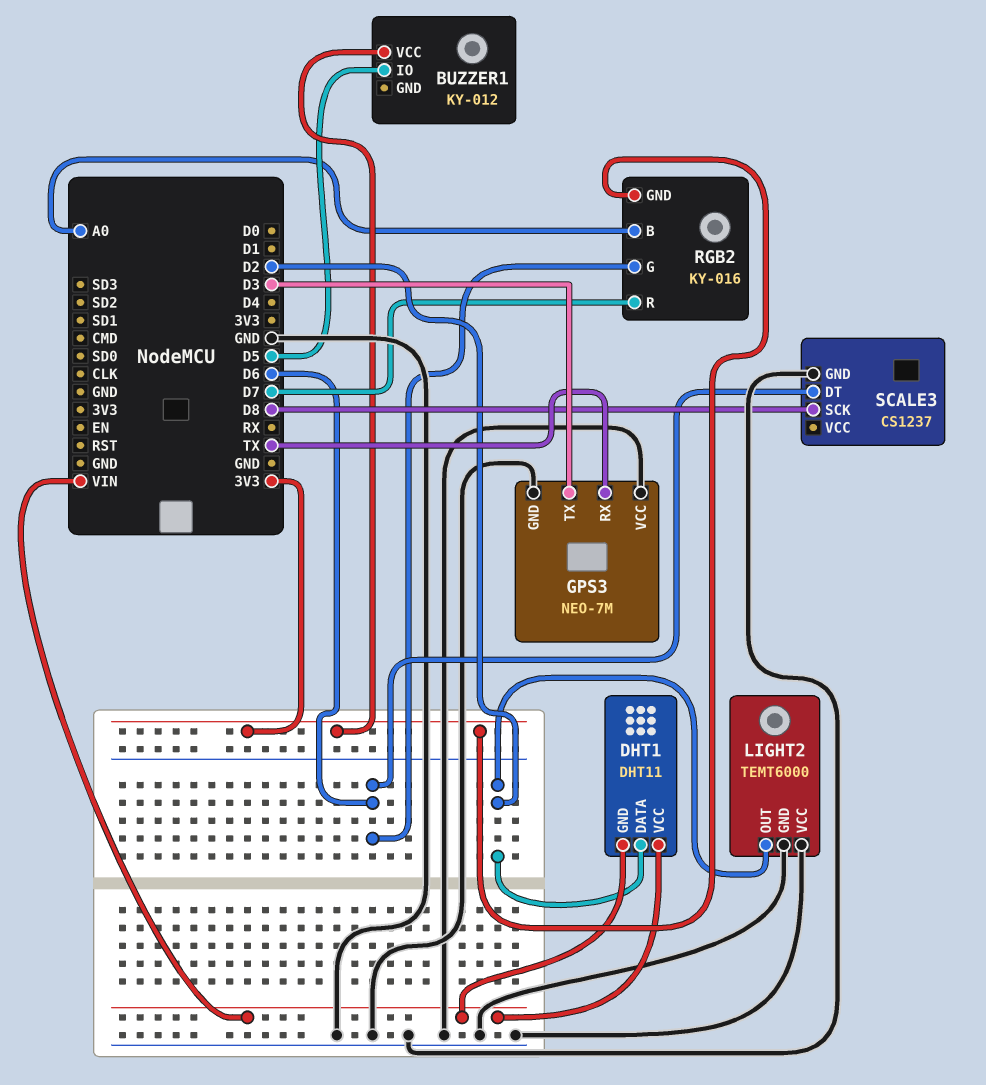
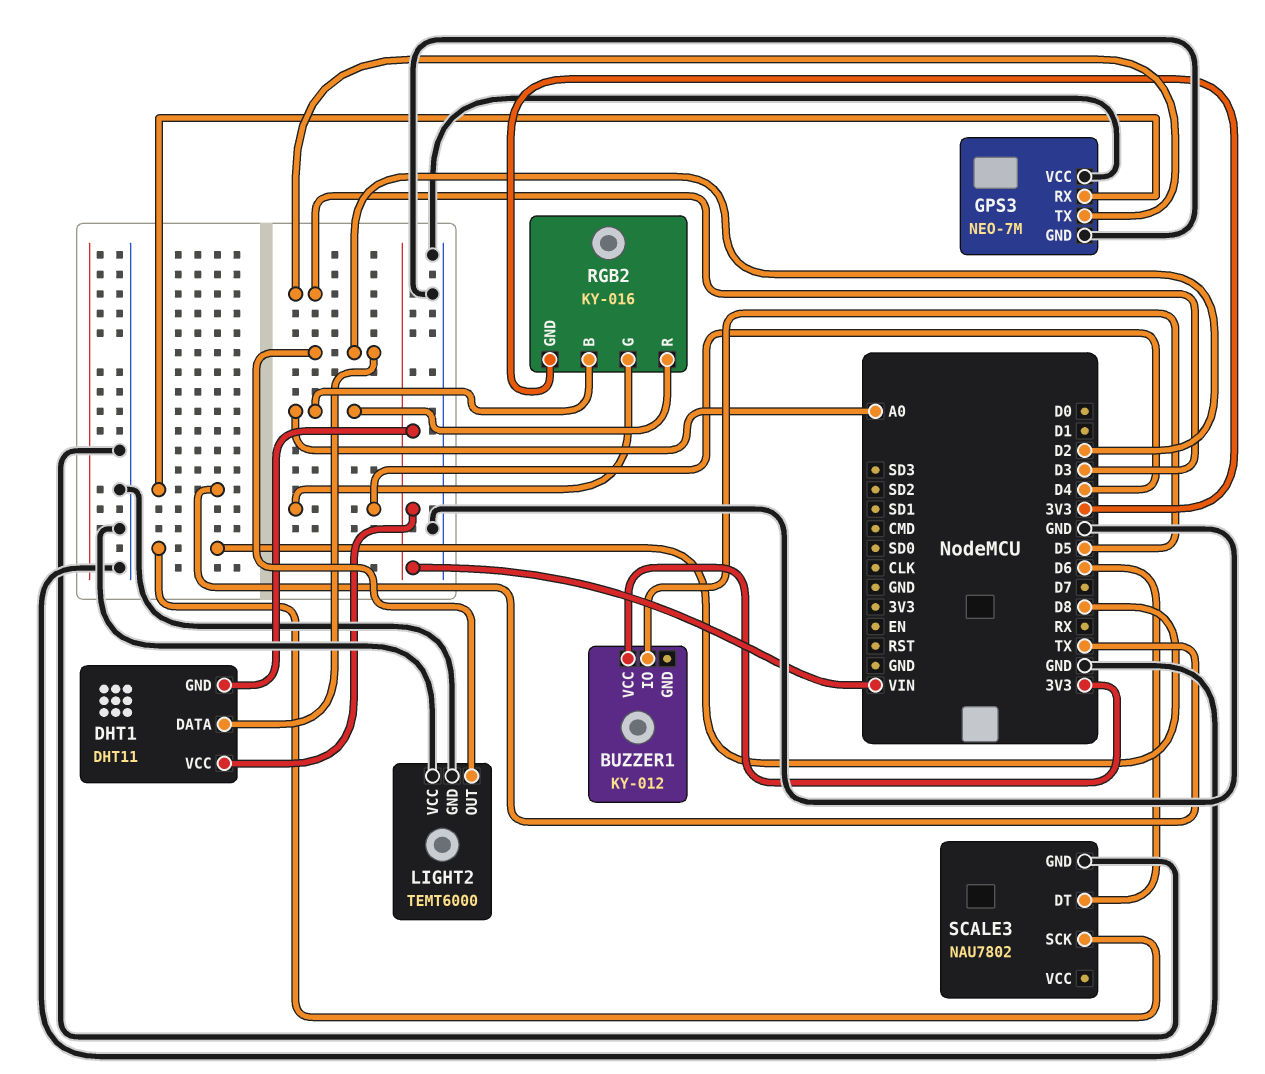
RGB2 pin G: D6 -> D4
RGB2 pin R: D7 -> A0
SCALE3: CS1237 -> NAU7802

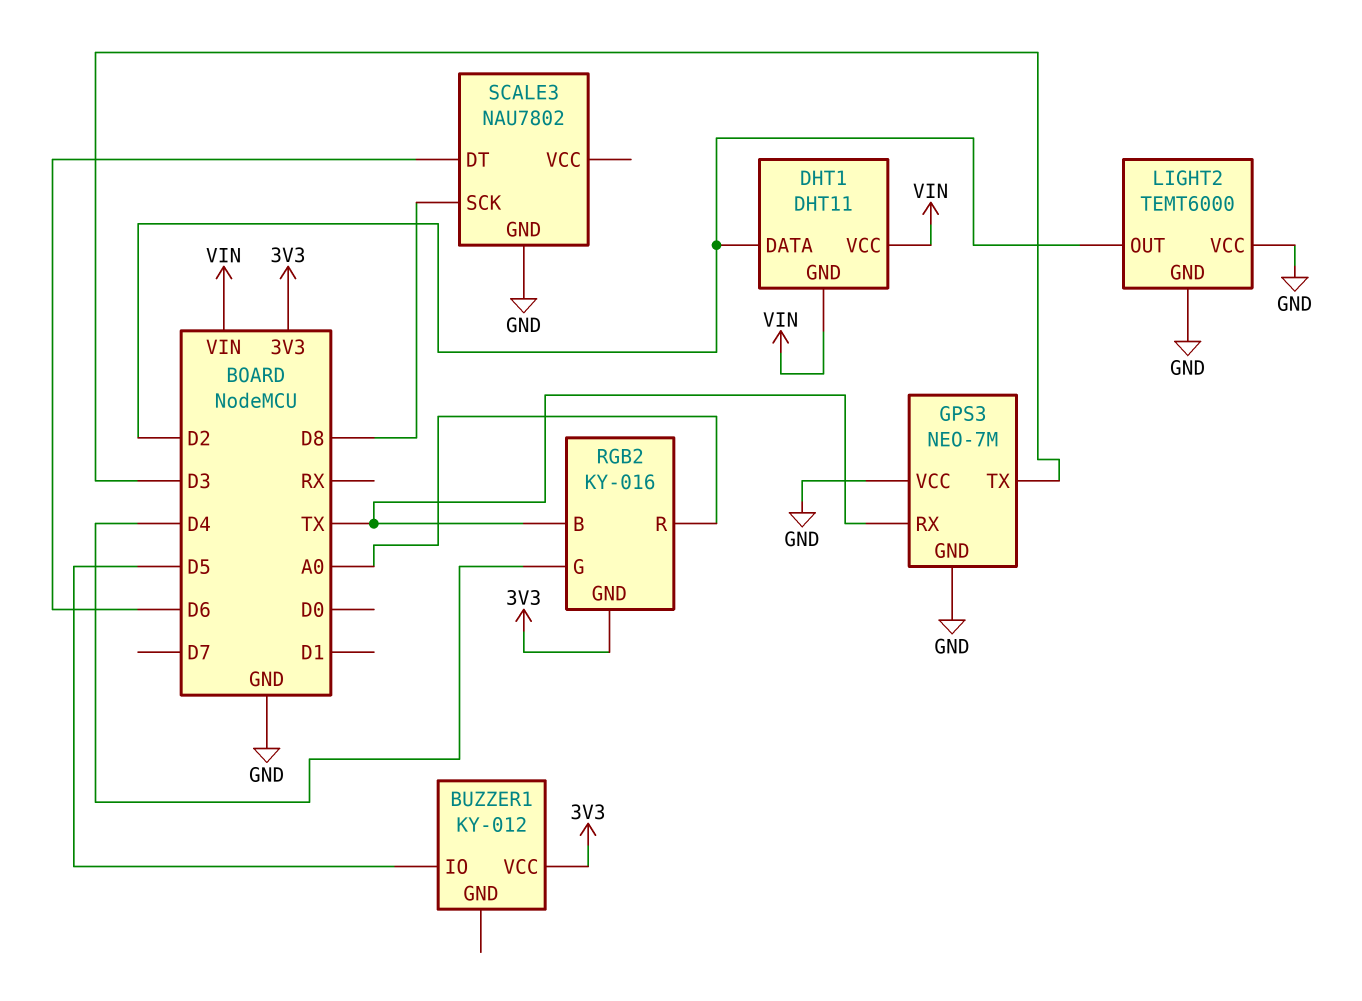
RGB2 pin B: A0 -> TX

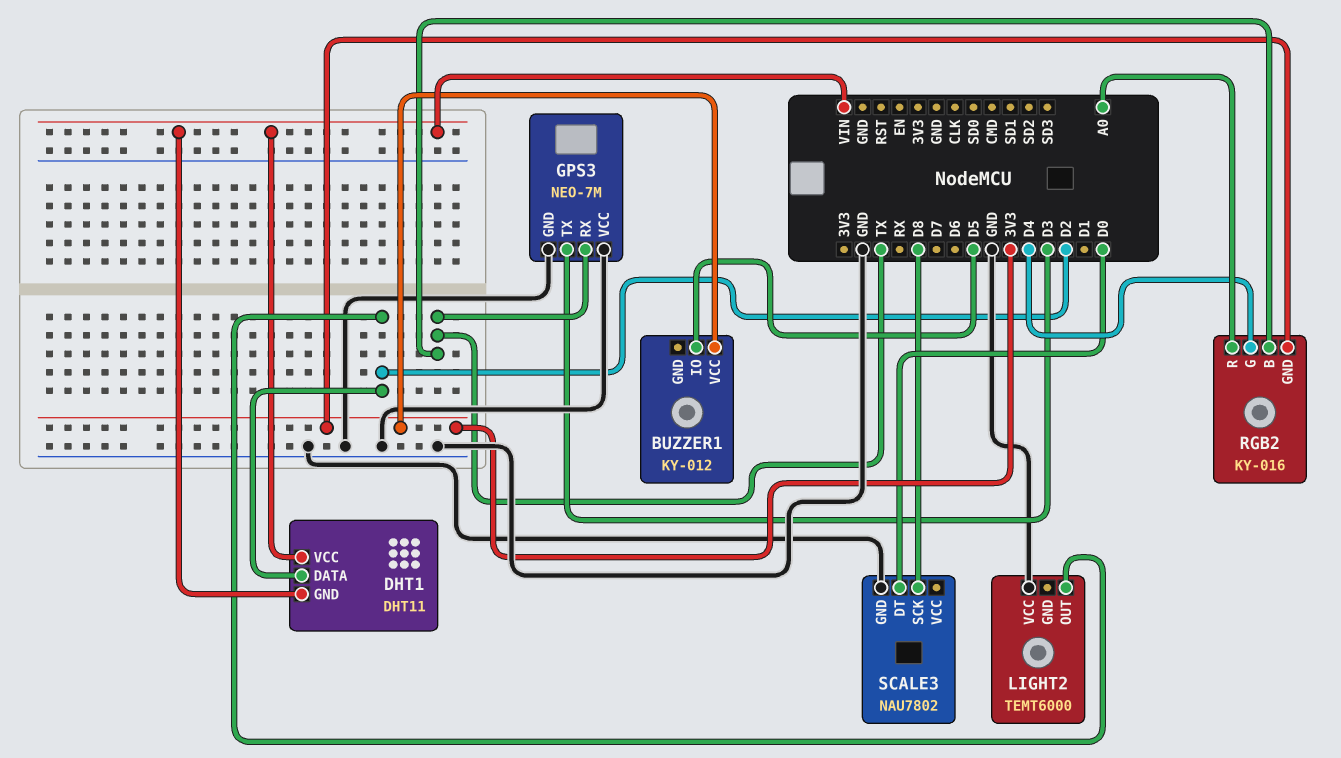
LIGHT2 pin GND: GND -> none
SCALE3 pin DT: D6 -> D0

